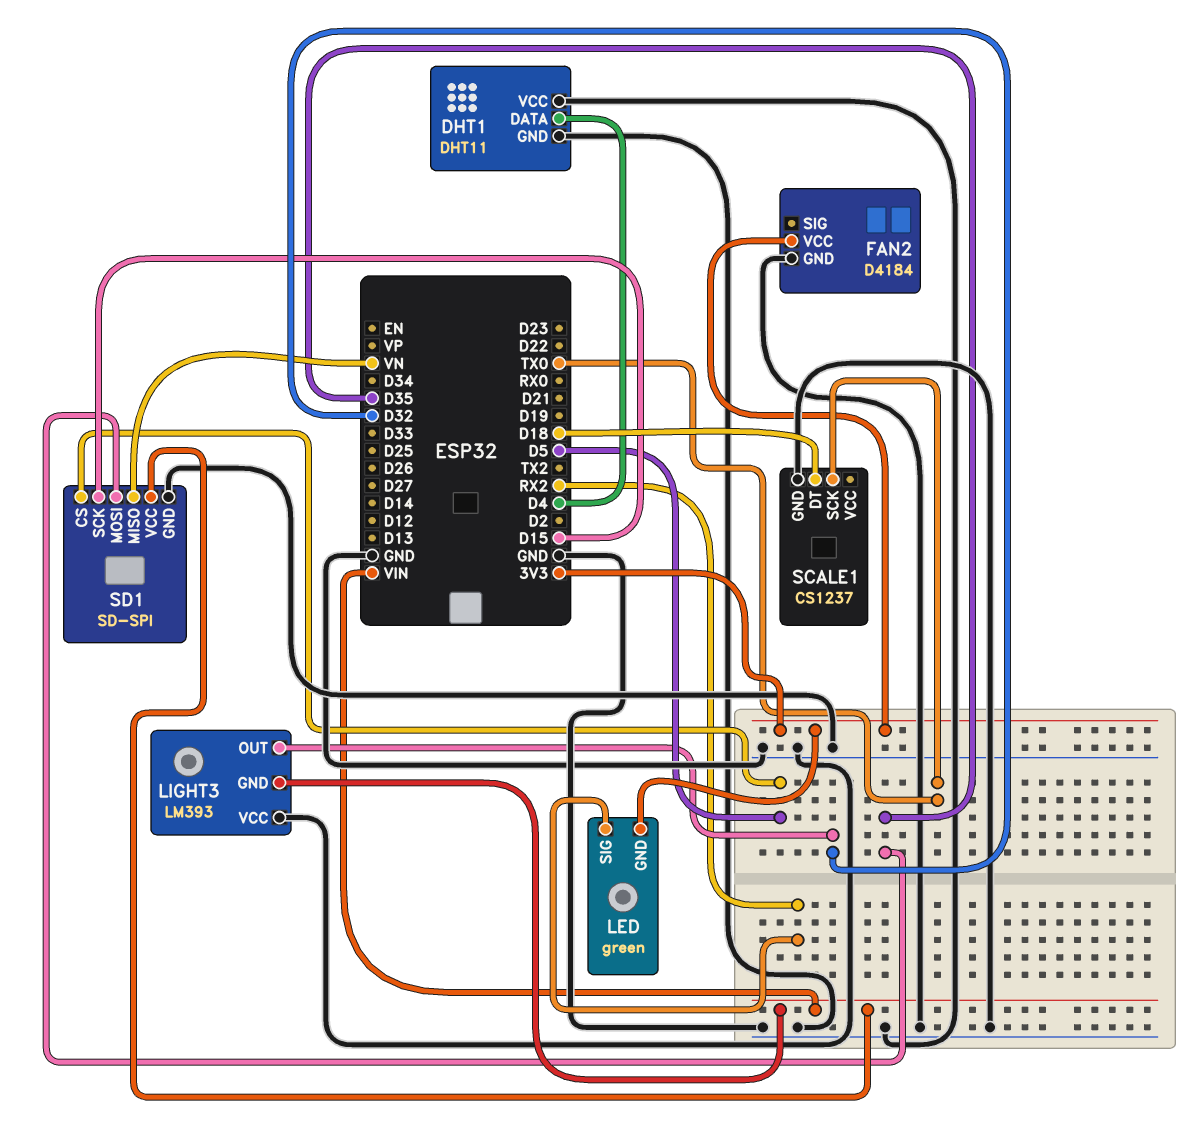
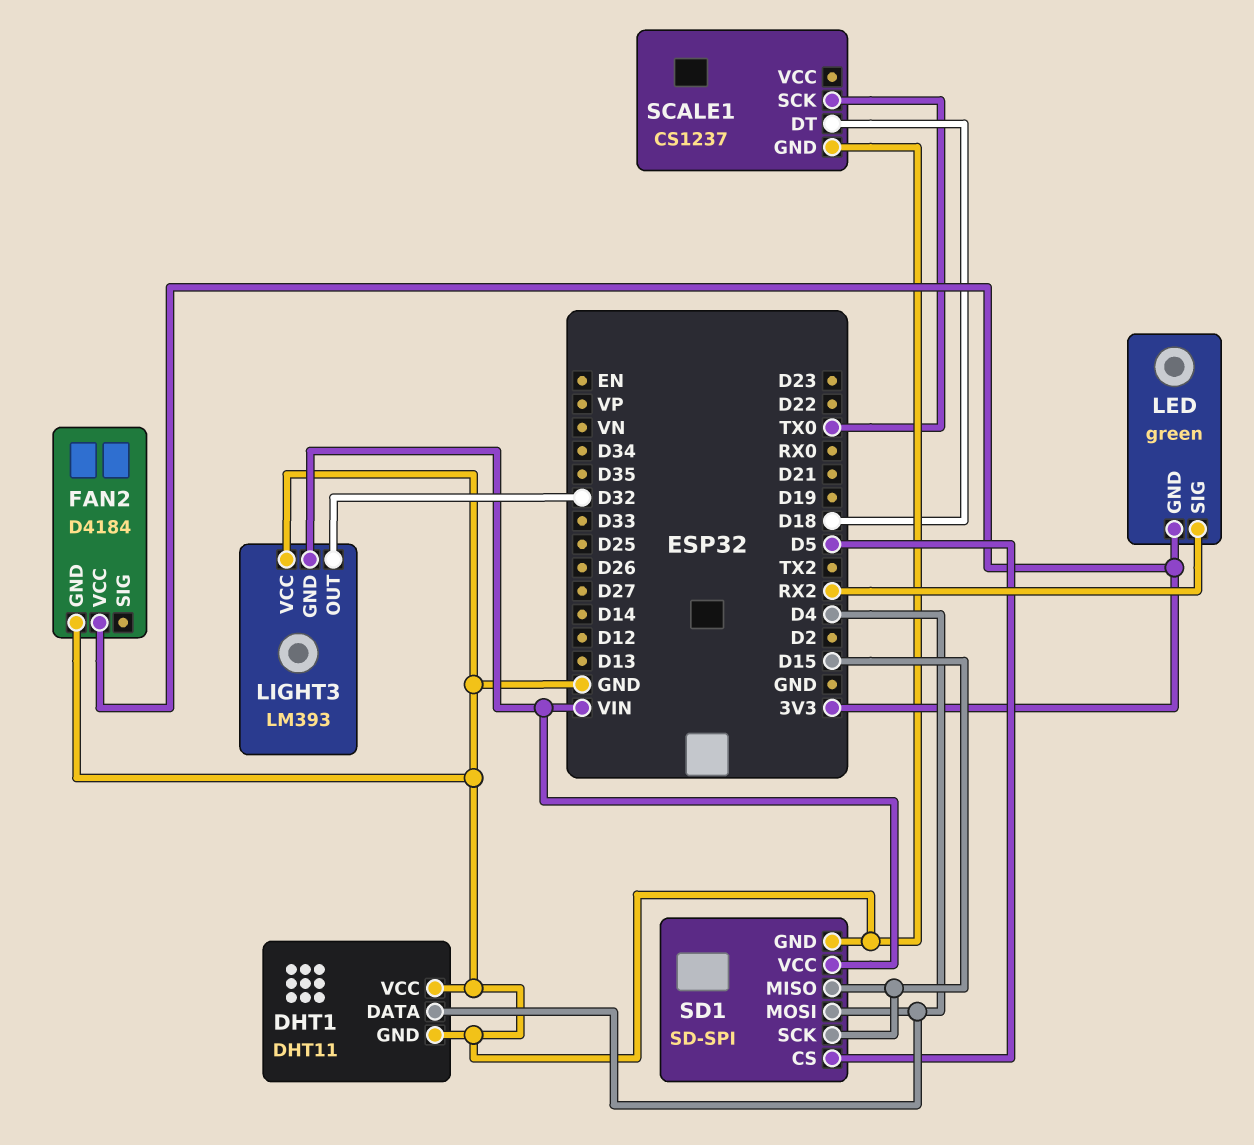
SD1 pin MISO: VN -> D15
SD1 pin MOSI: D35 -> D4

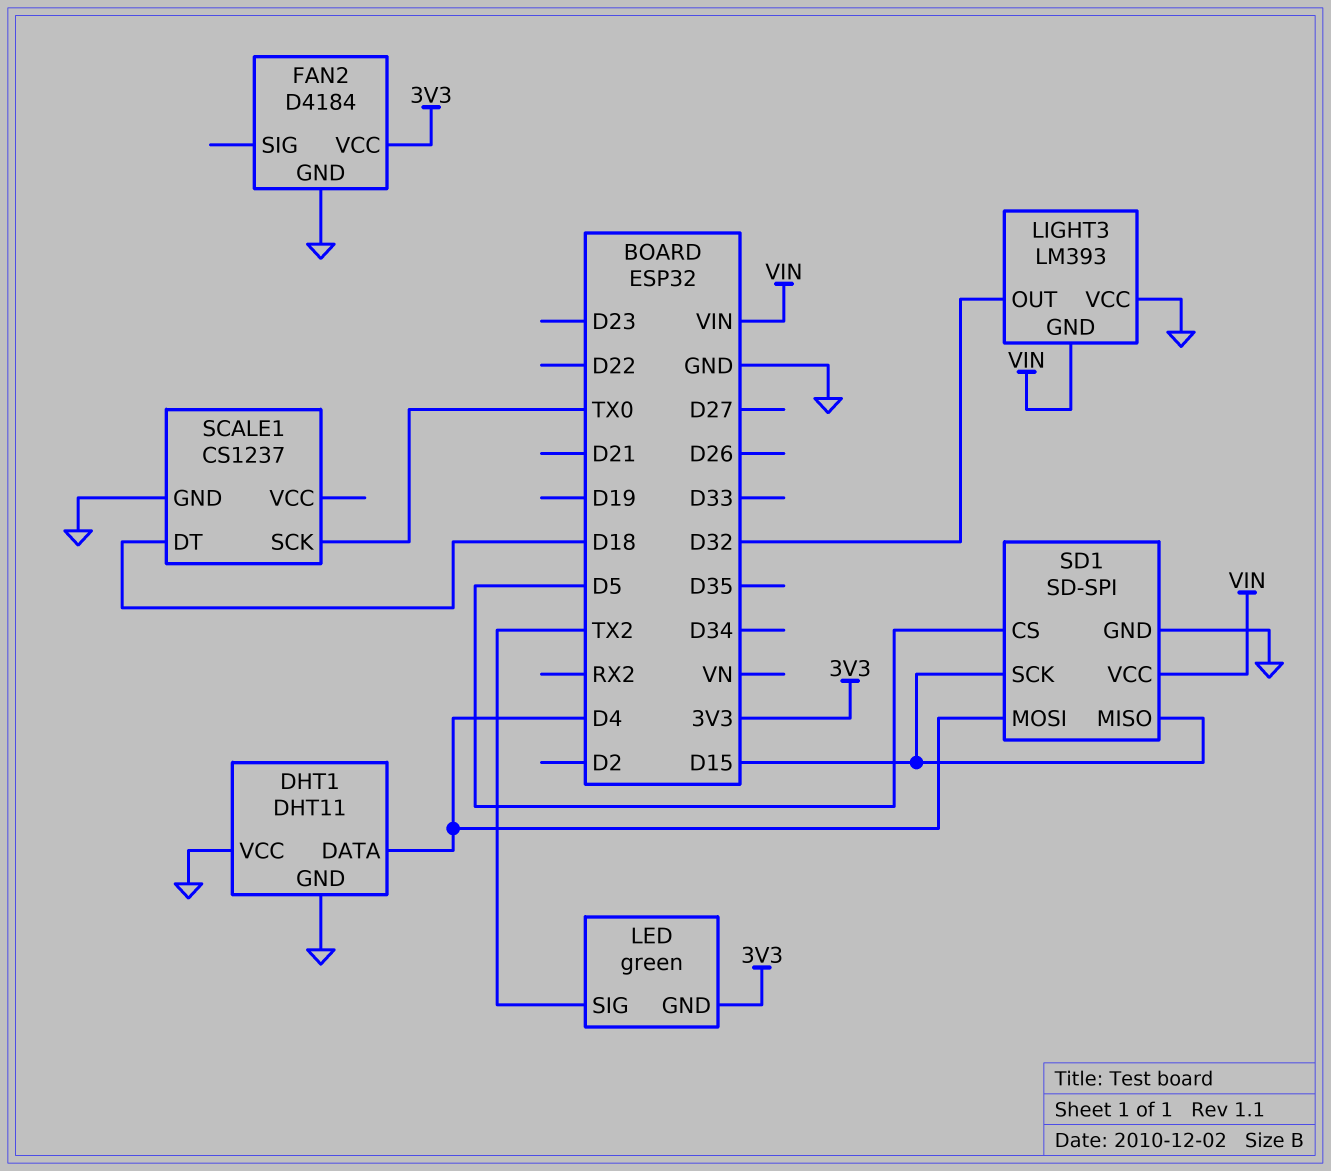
LED pin SIG: RX2 -> TX2

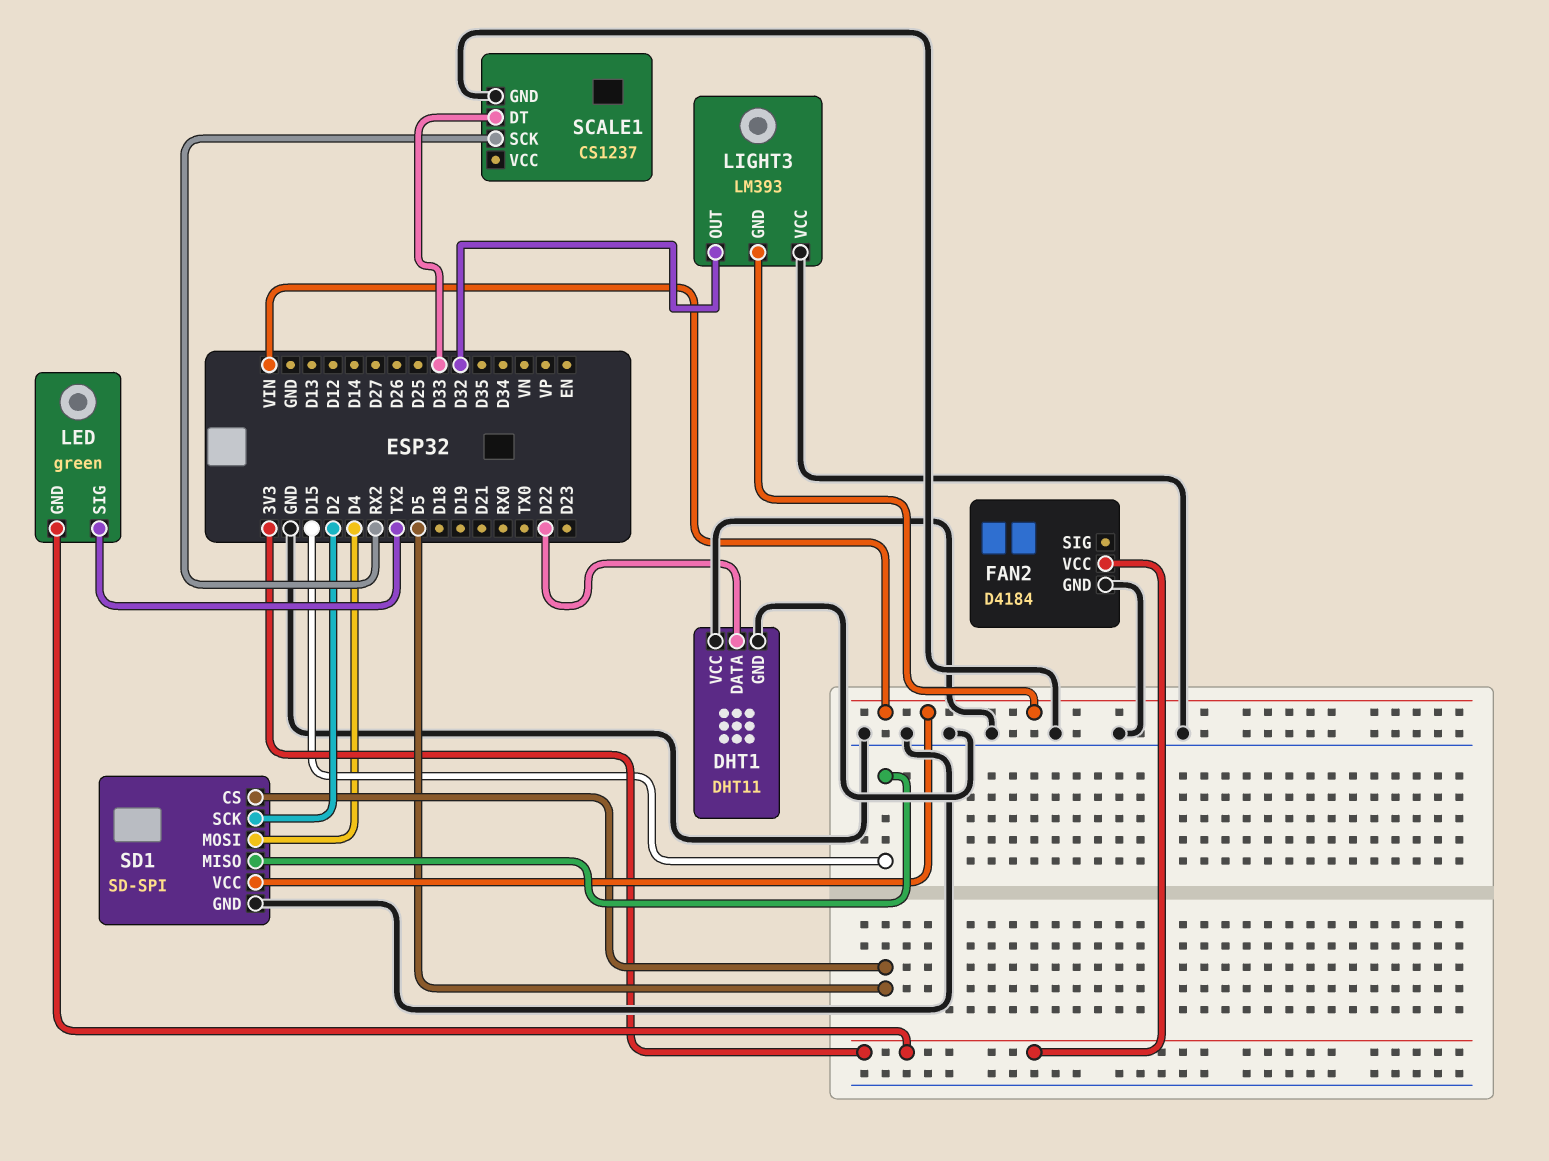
DHT1 pin DATA: D4 -> D22
SCALE1 pin DT: D18 -> D33
SCALE1 pin SCK: TX0 -> RX2
SD1 pin SCK: D15 -> D2

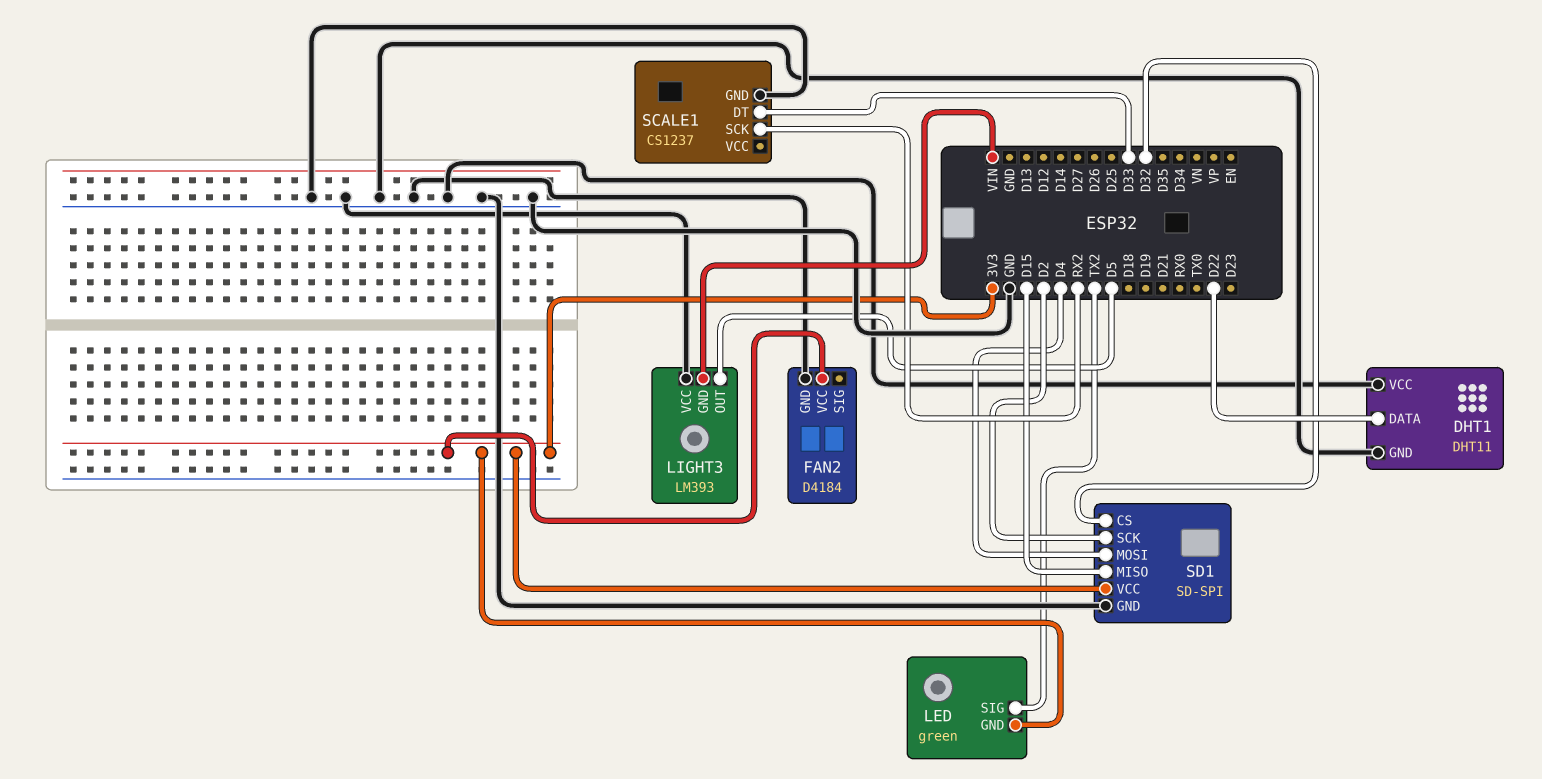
LIGHT3 pin OUT: D32 -> D5
SD1 pin CS: D5 -> D32
SD1 pin VCC: VIN -> 3V3

